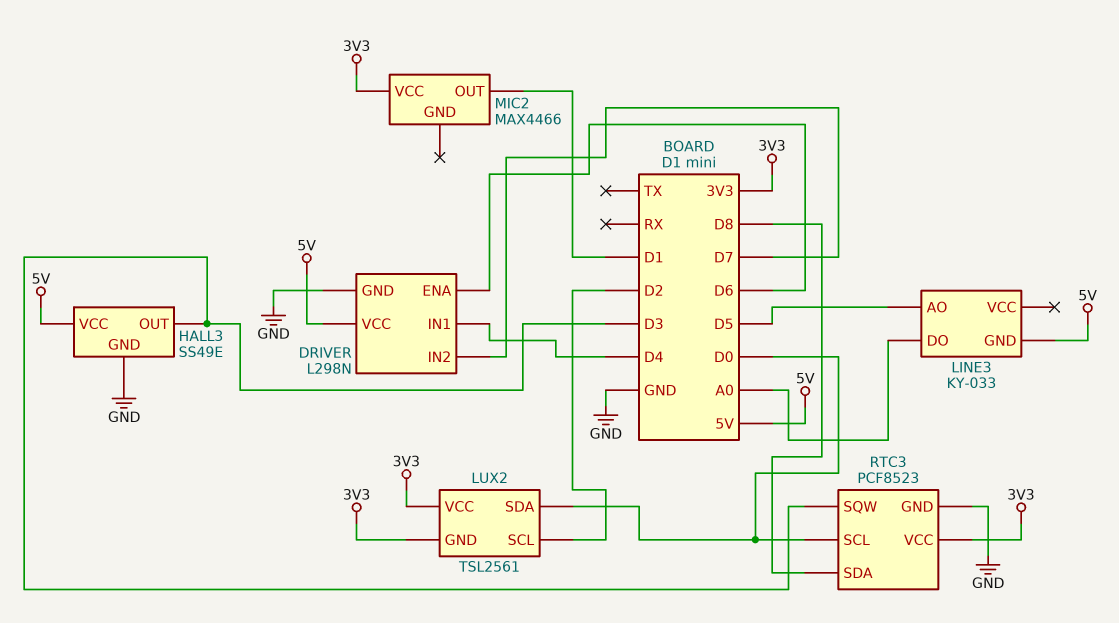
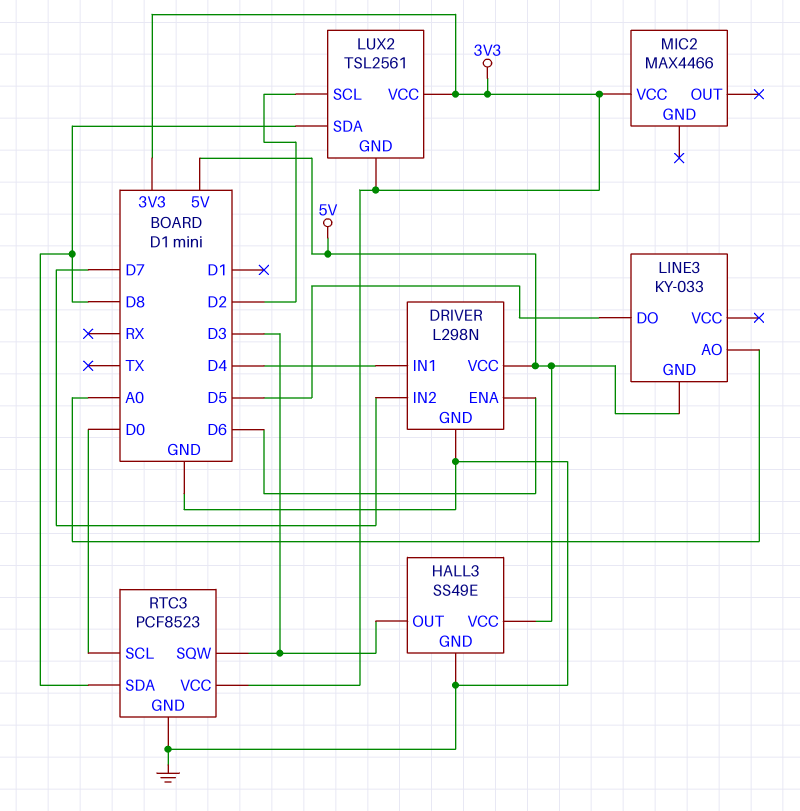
LINE3 pin AO: D5 -> A0
LINE3 pin DO: A0 -> D5
LUX2 pin SDA: D0 -> D8
MIC2 pin OUT: D1 -> none

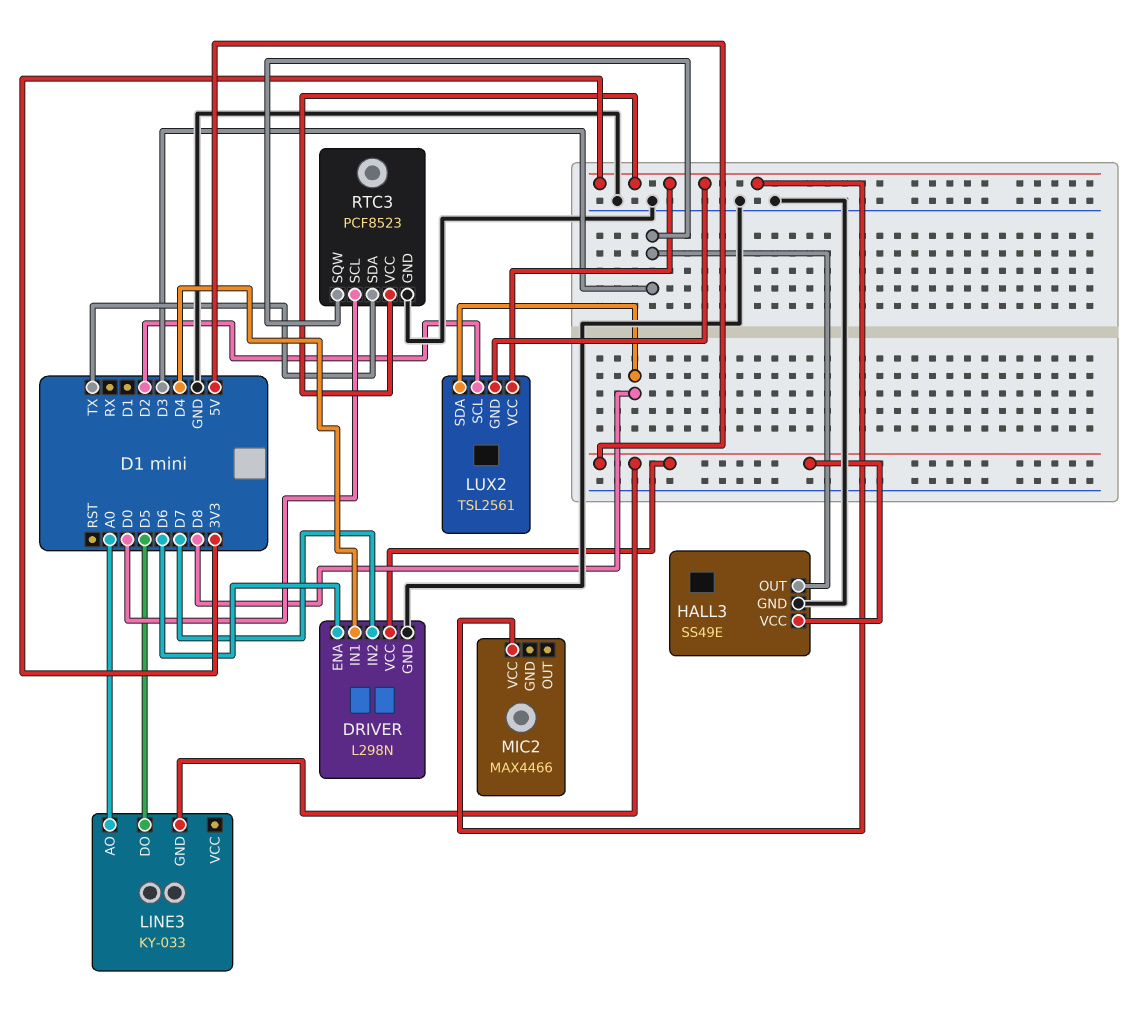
RTC3 pin SDA: D8 -> TX

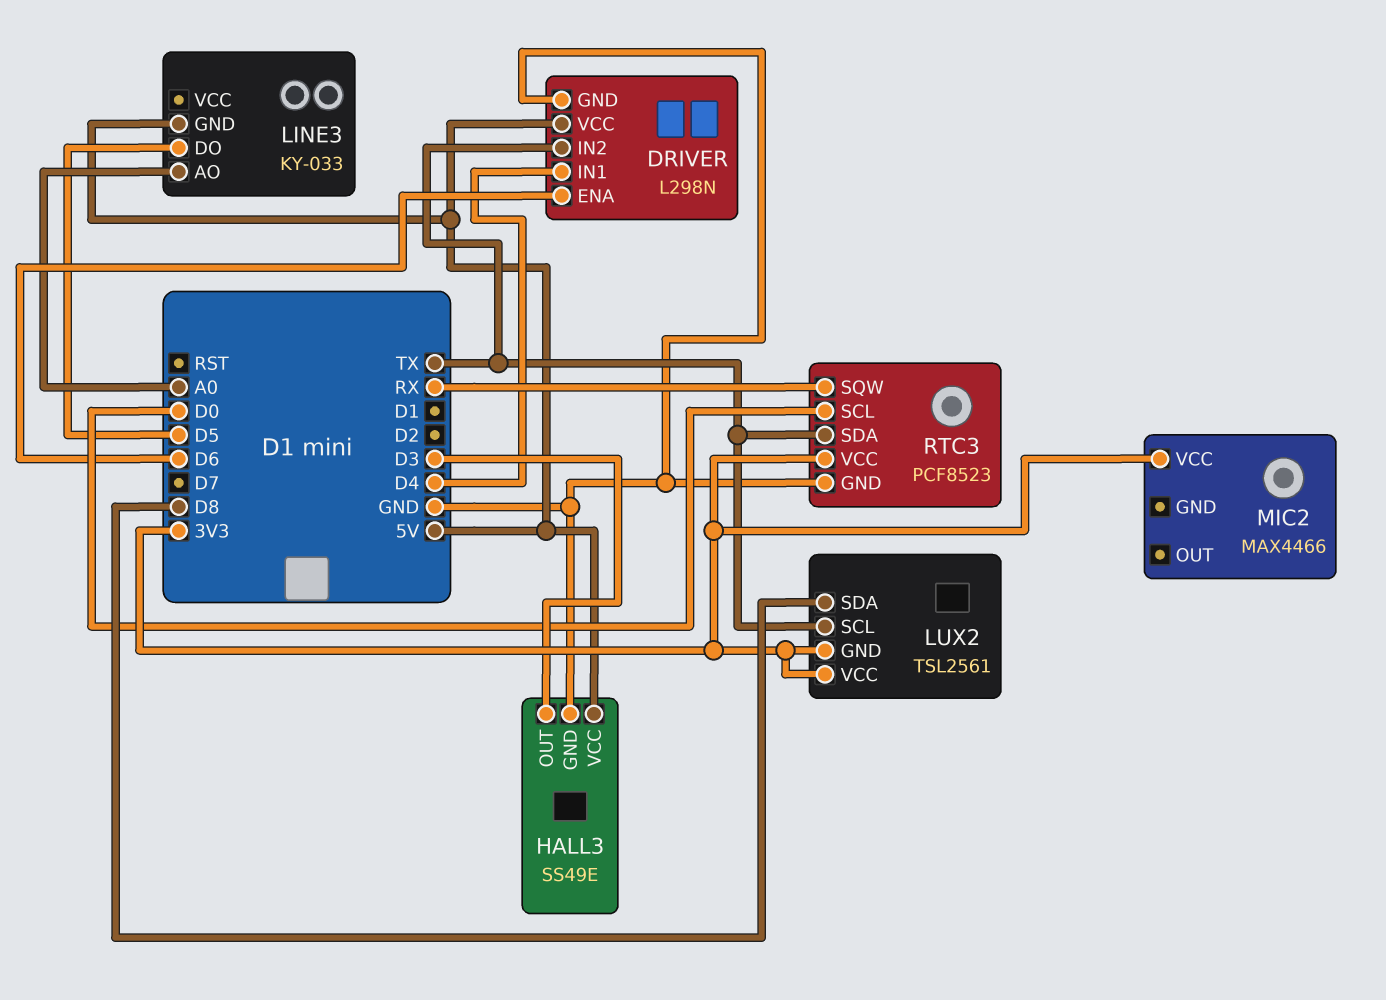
DRIVER pin IN2: D7 -> TX
LUX2 pin SCL: D2 -> TX
RTC3 pin SQW: D3 -> RX

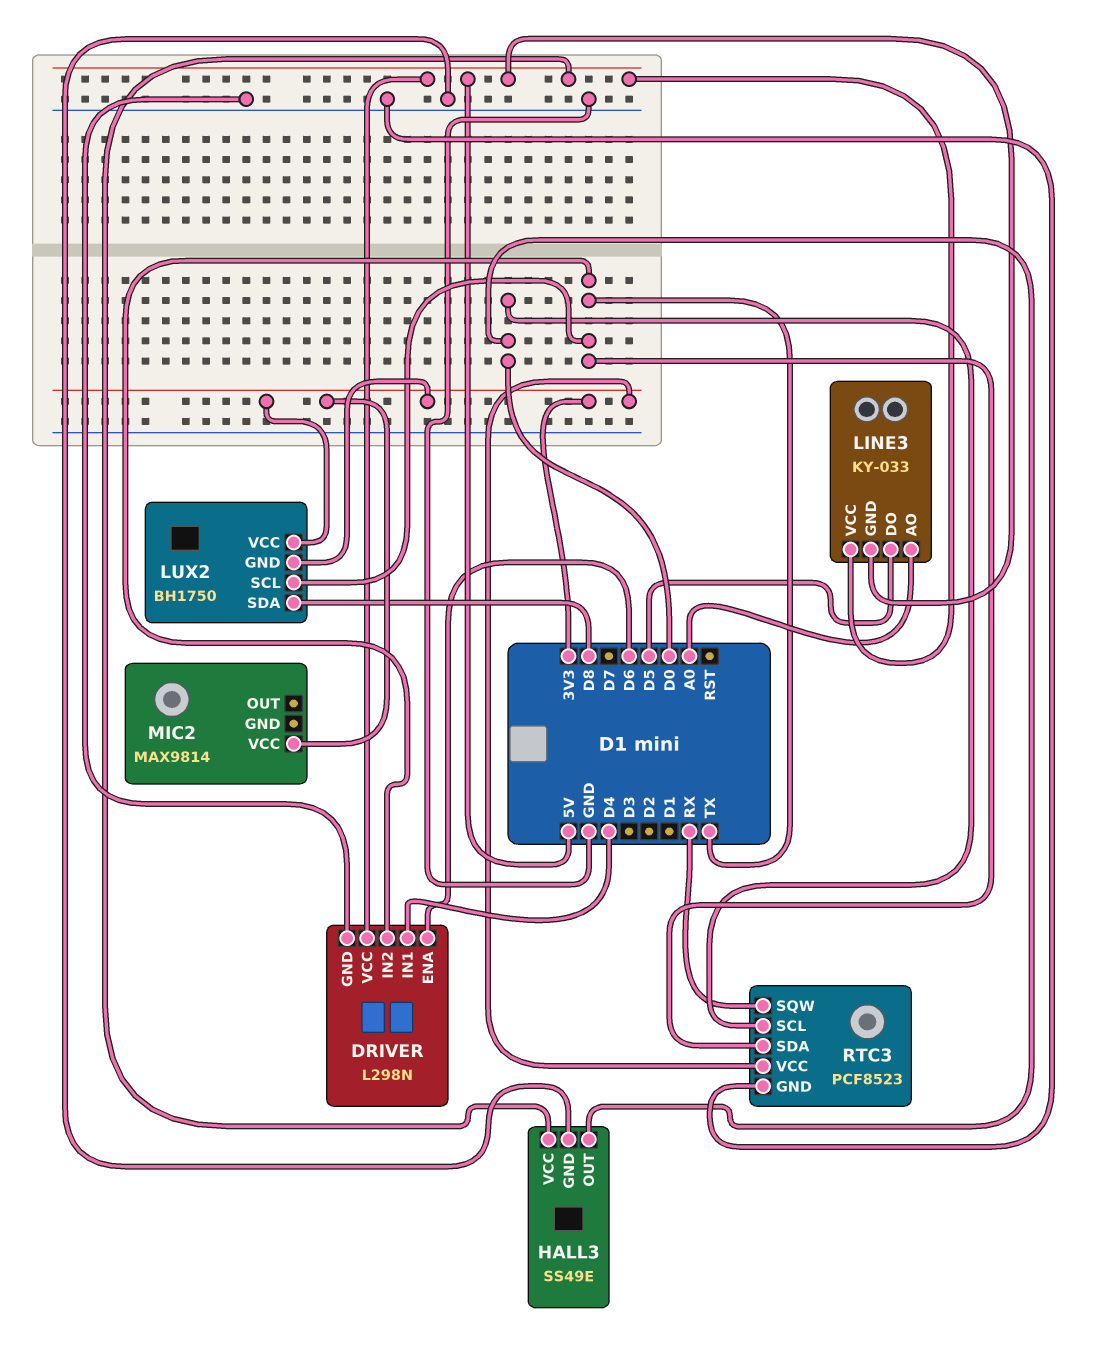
HALL3 pin OUT: D3 -> D0
LINE3 pin VCC: none -> 5V
LUX2: TSL2561 -> BH1750
MIC2: MAX4466 -> MAX9814

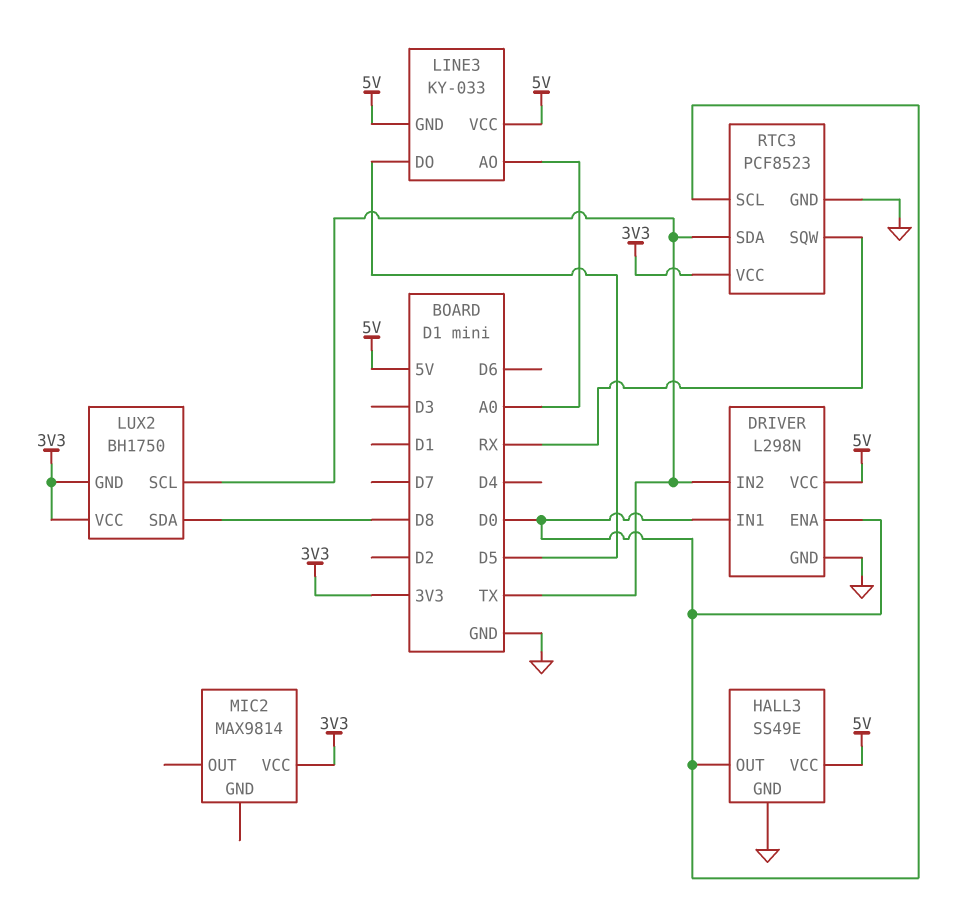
DRIVER pin ENA: D6 -> D0
DRIVER pin IN1: D4 -> D0

